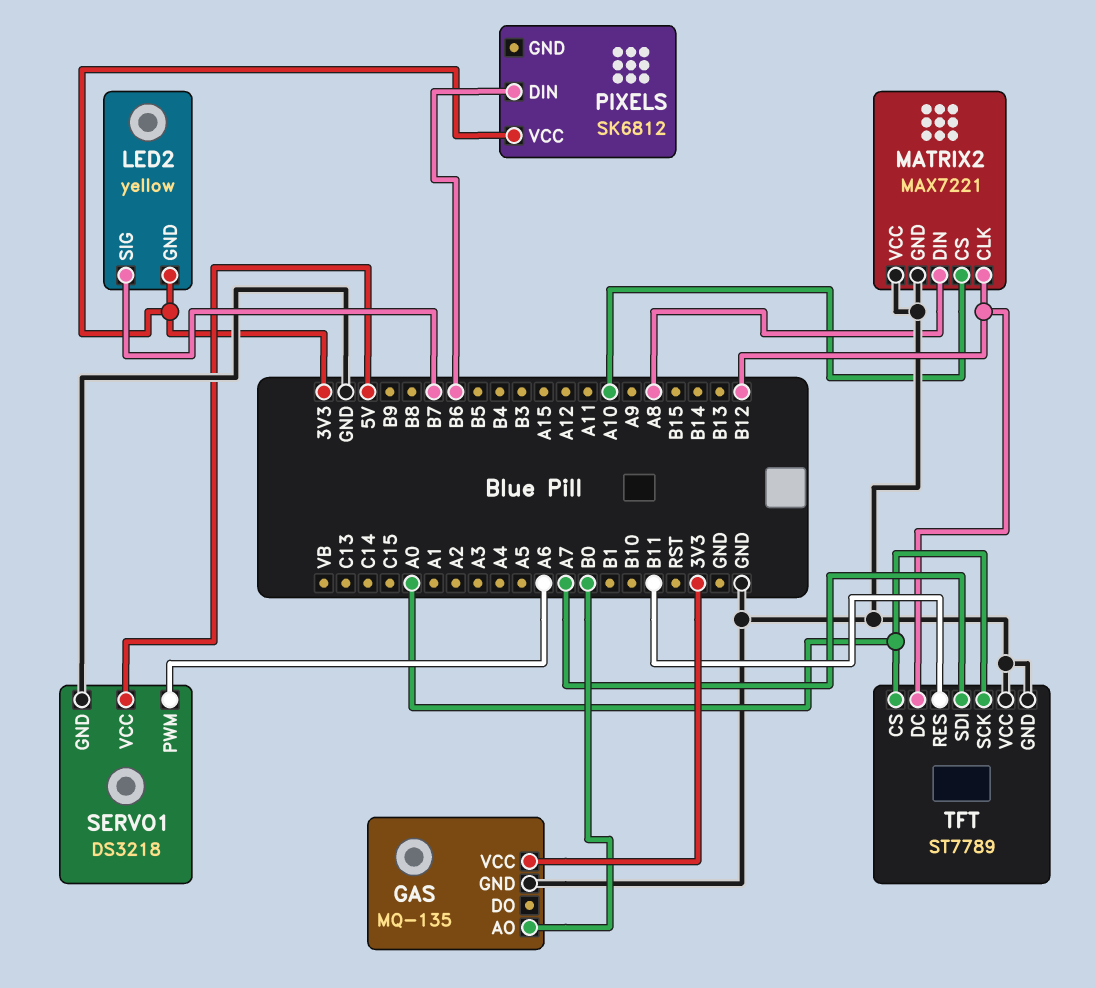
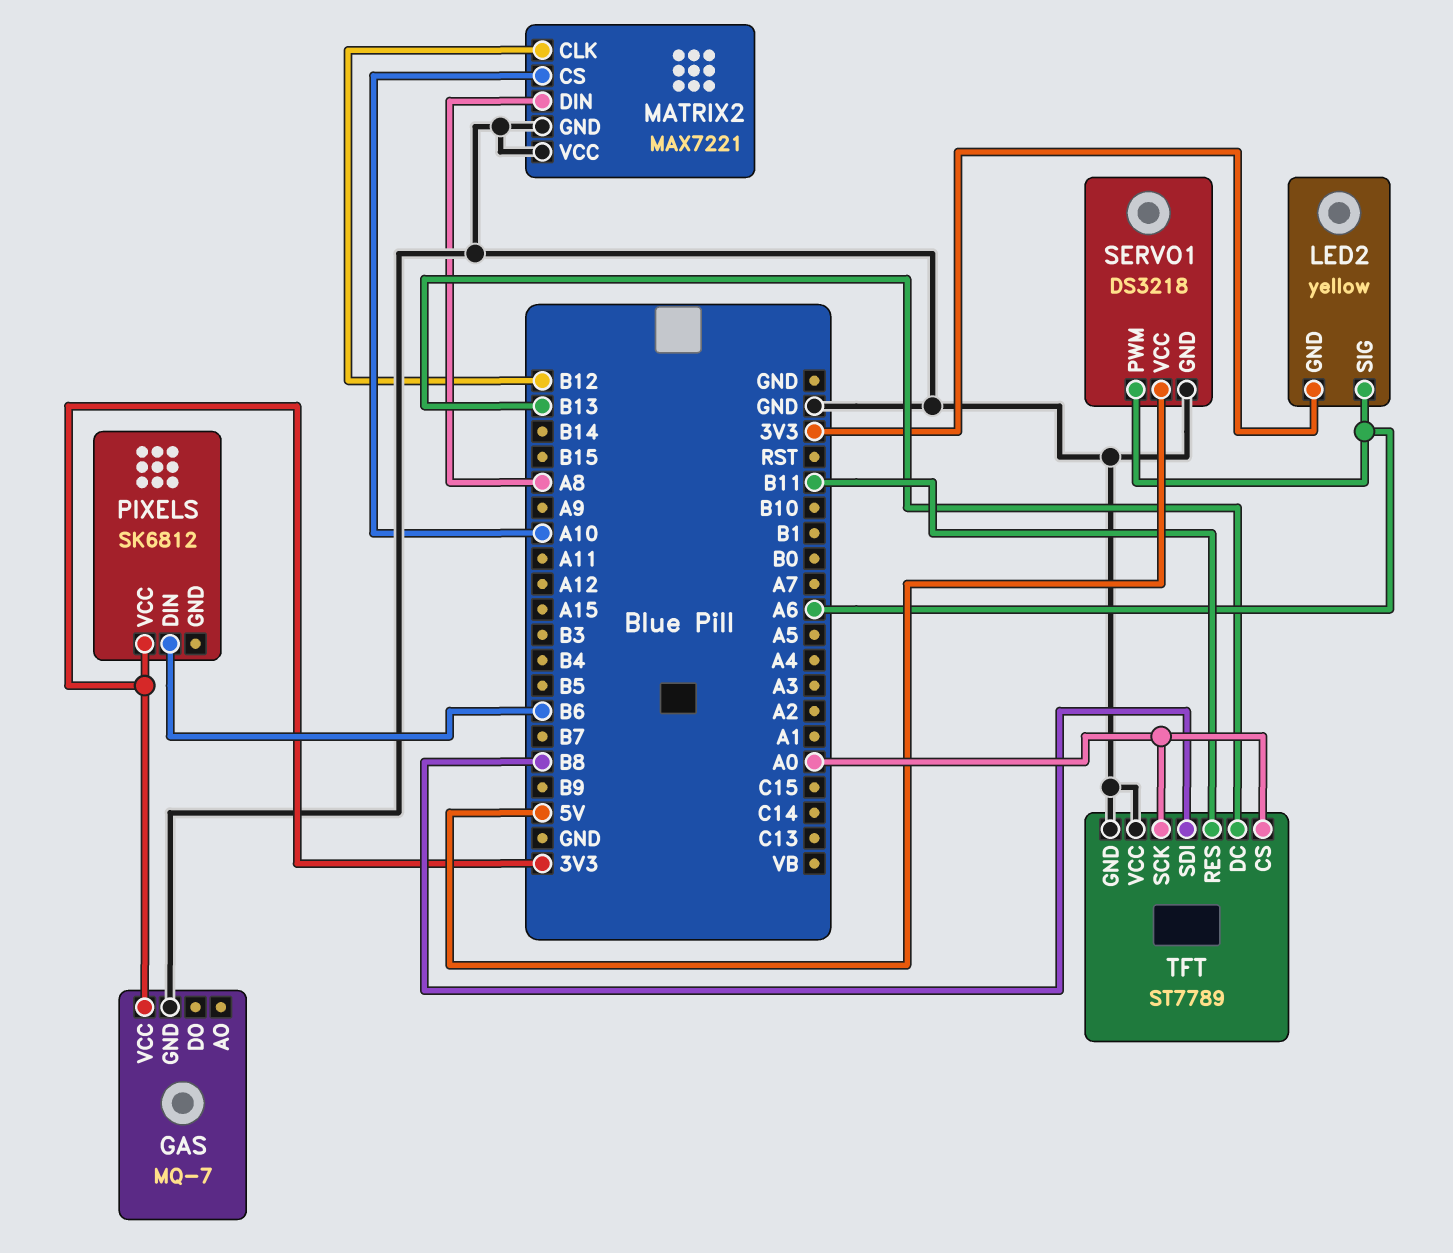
GAS: MQ-135 -> MQ-7
GAS pin AO: B0 -> none
LED2 pin SIG: B7 -> A6
TFT pin DC: B12 -> B13
TFT pin SDI: A7 -> B8

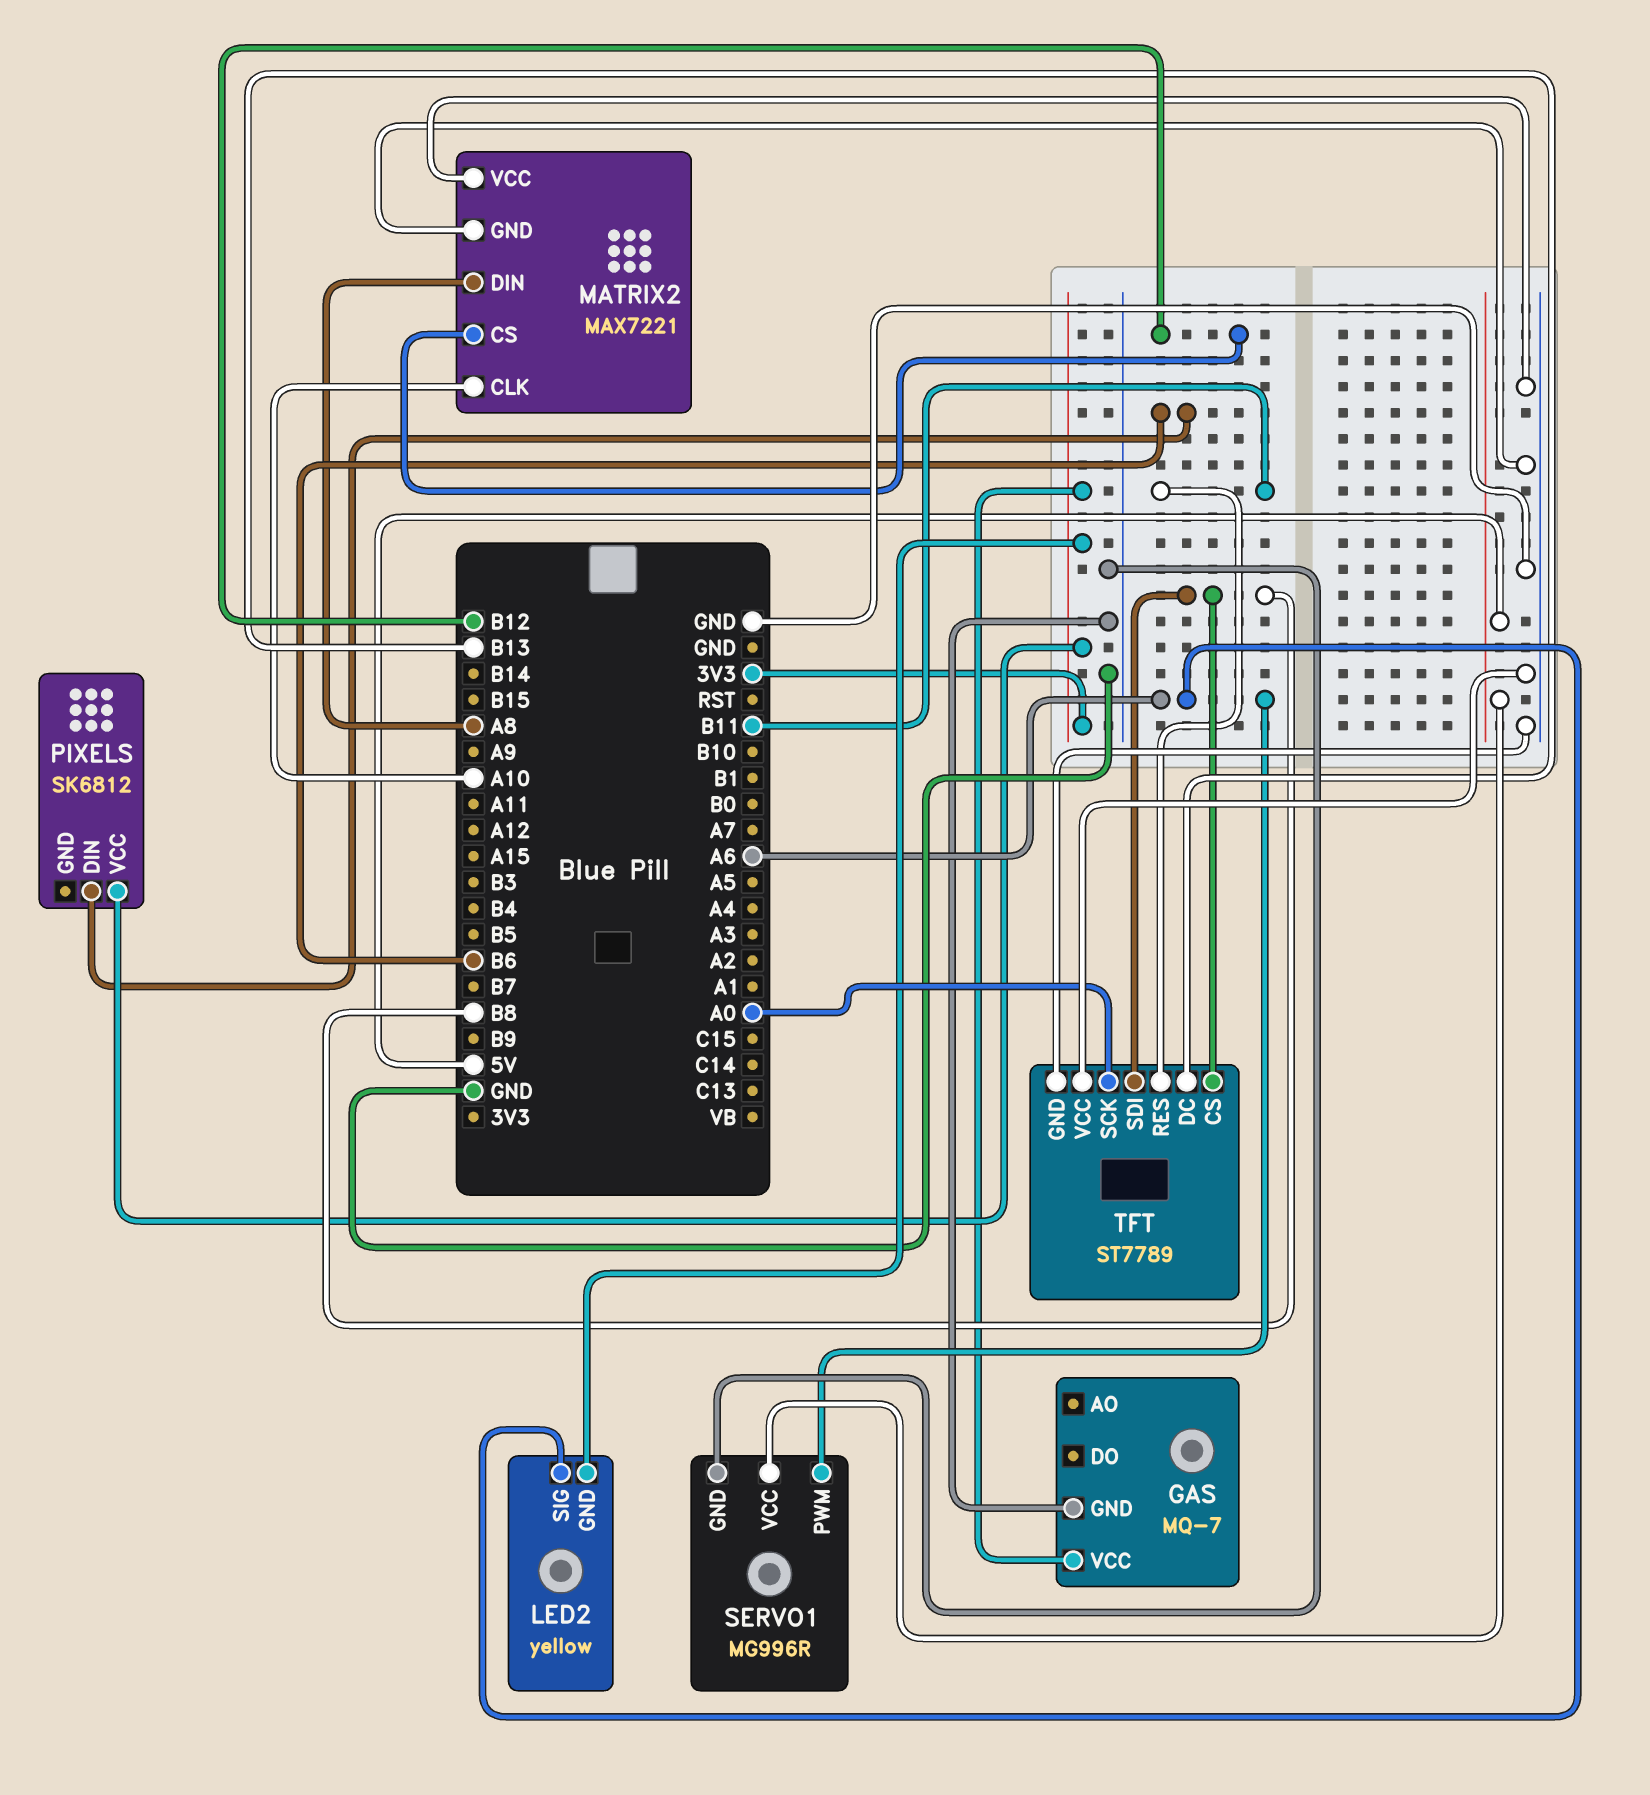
MATRIX2 pin CLK: B12 -> A10
MATRIX2 pin CS: A10 -> B12
SERVO1: DS3218 -> MG996R
TFT pin CS: A0 -> B8

